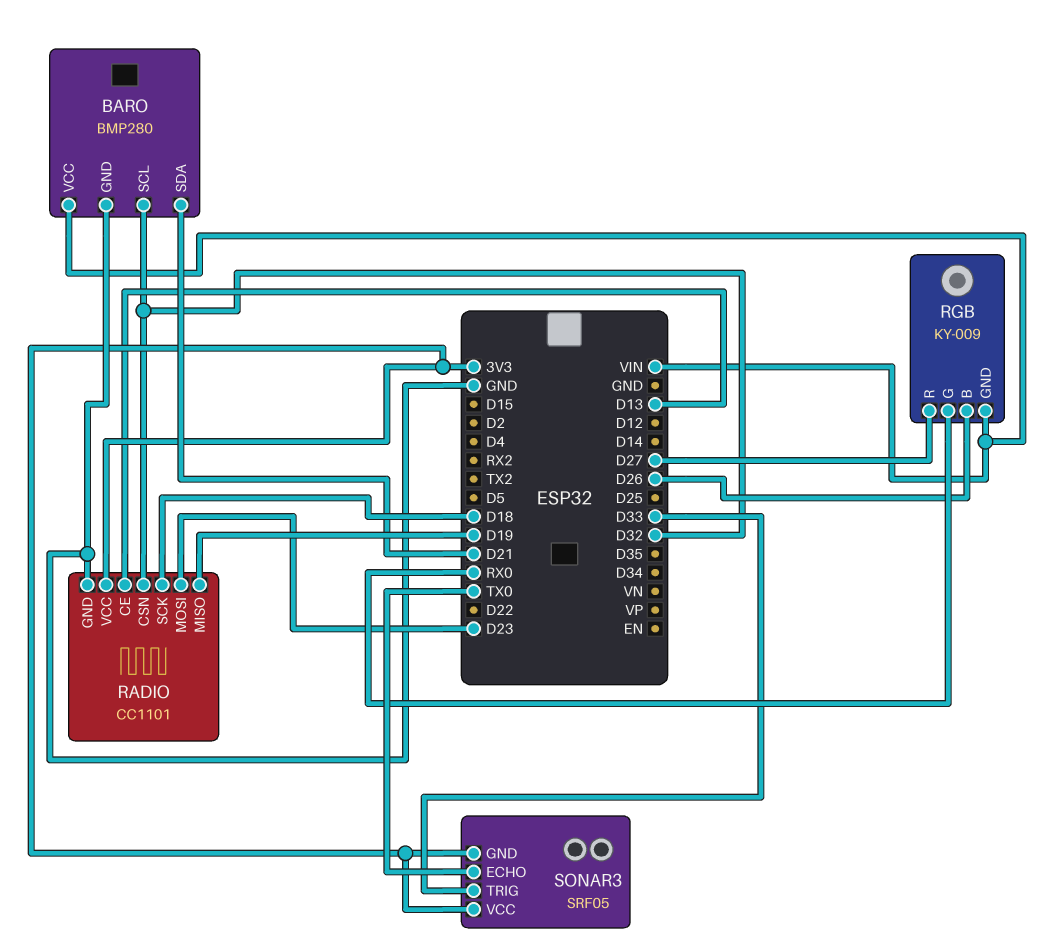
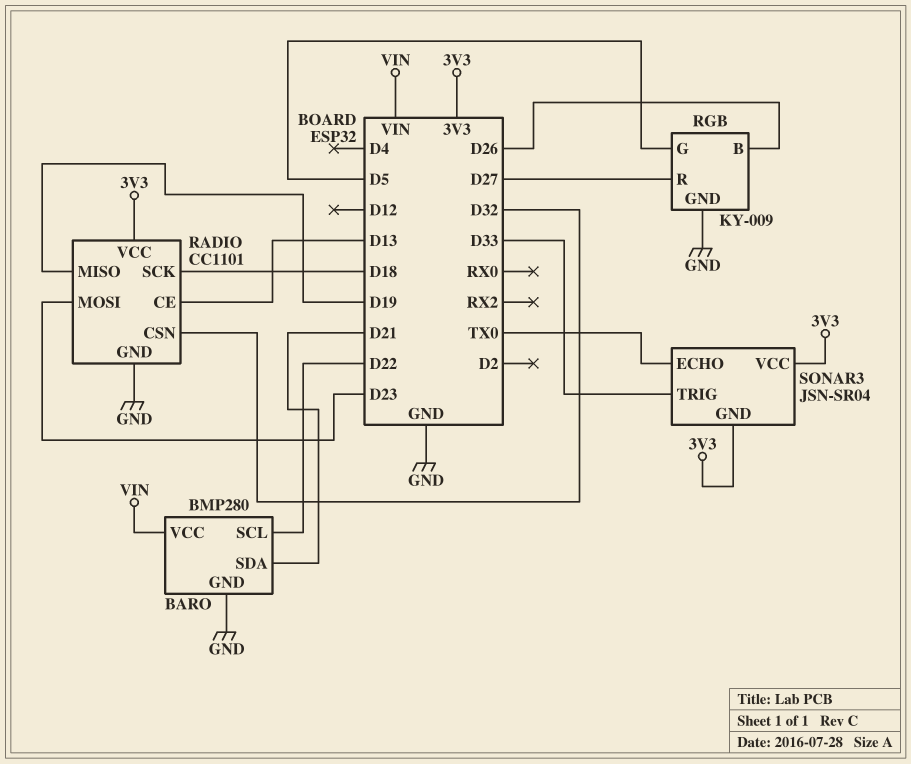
BARO pin SCL: D32 -> D22
RGB pin G: RX0 -> D5
RGB pin GND: VIN -> GND
SONAR3: SRF05 -> JSN-SR04

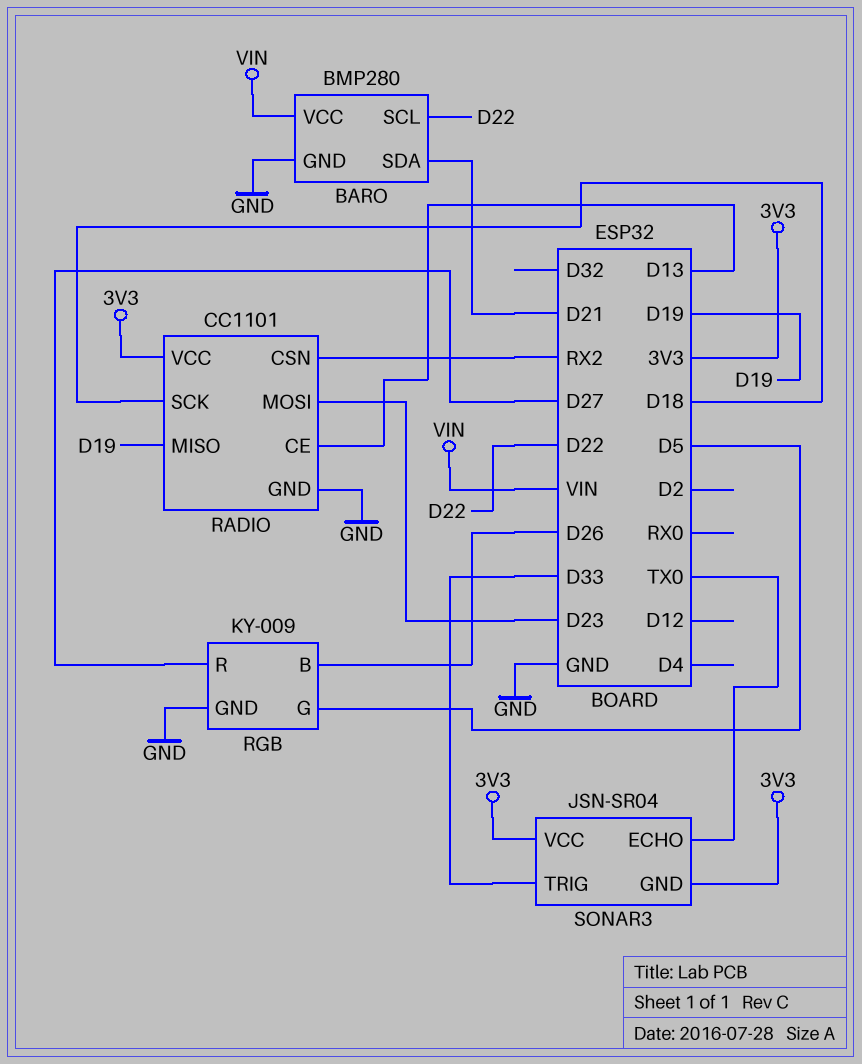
RADIO pin CSN: D32 -> RX2

